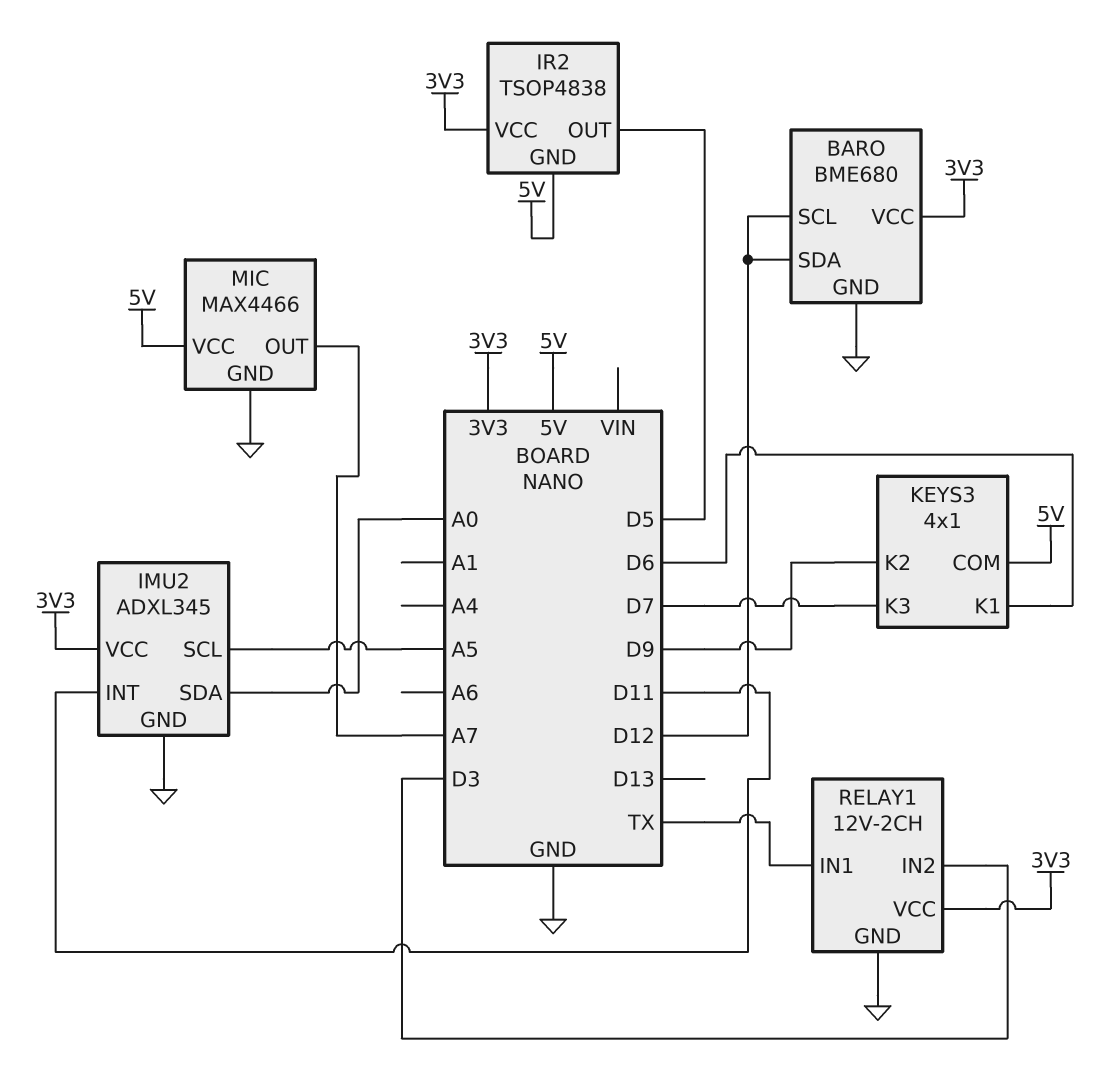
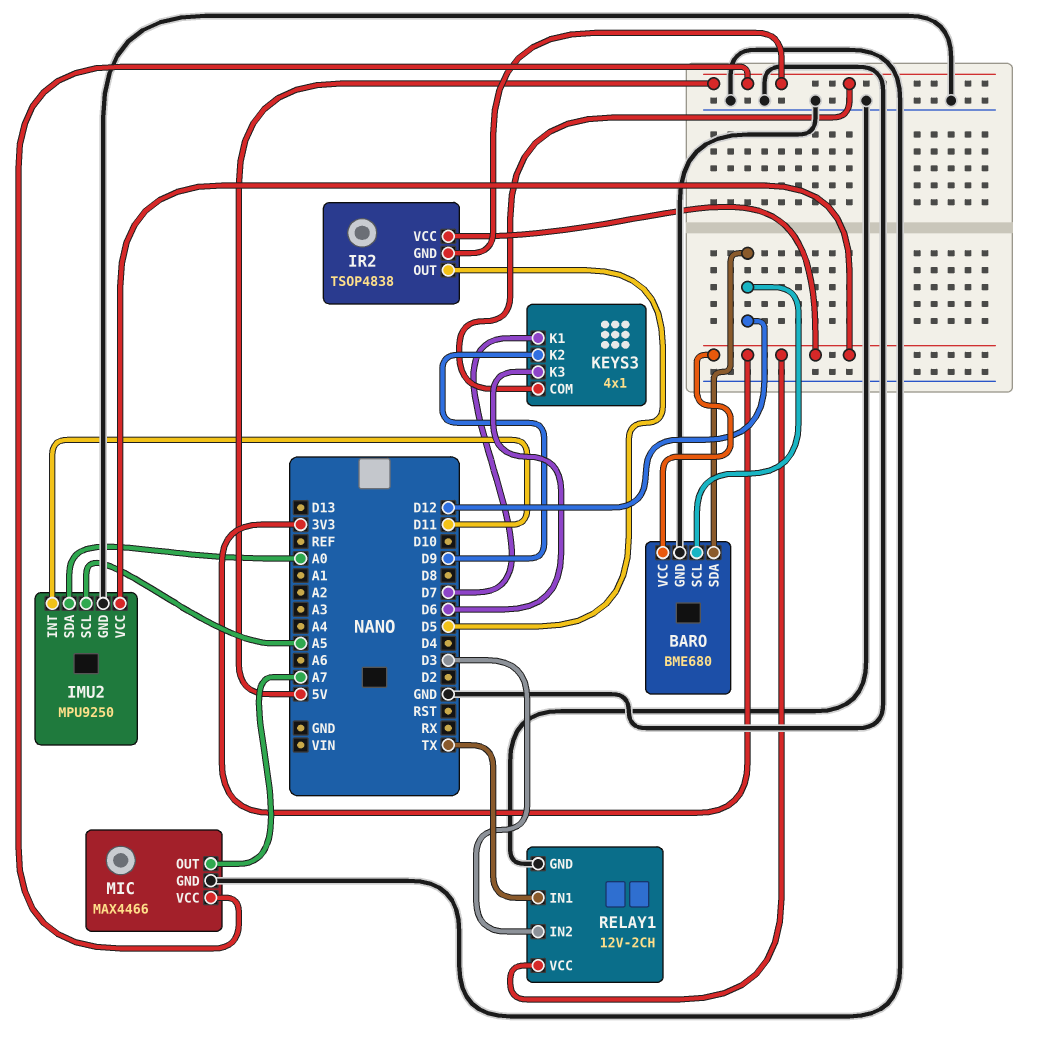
IMU2: ADXL345 -> MPU9250
KEYS3 pin K1: D6 -> D7
KEYS3 pin K3: D7 -> D6

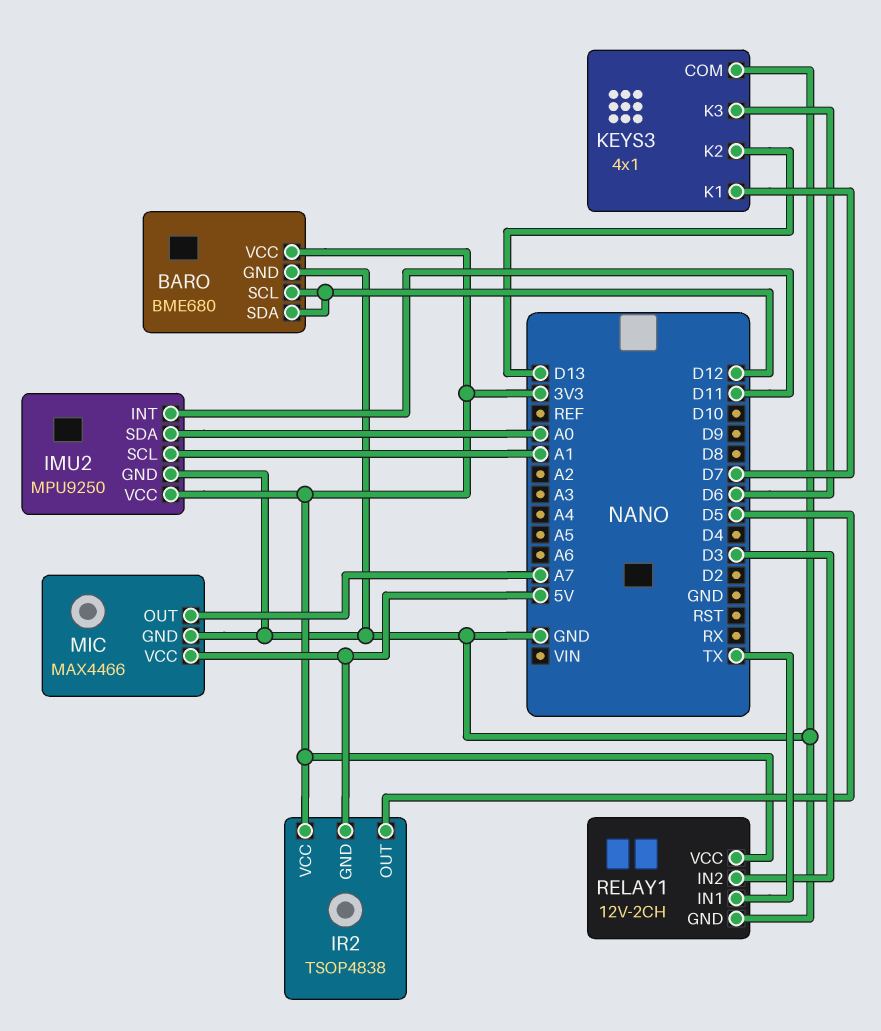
IMU2 pin SCL: A5 -> A1
KEYS3 pin COM: 5V -> GND
KEYS3 pin K2: D9 -> D13

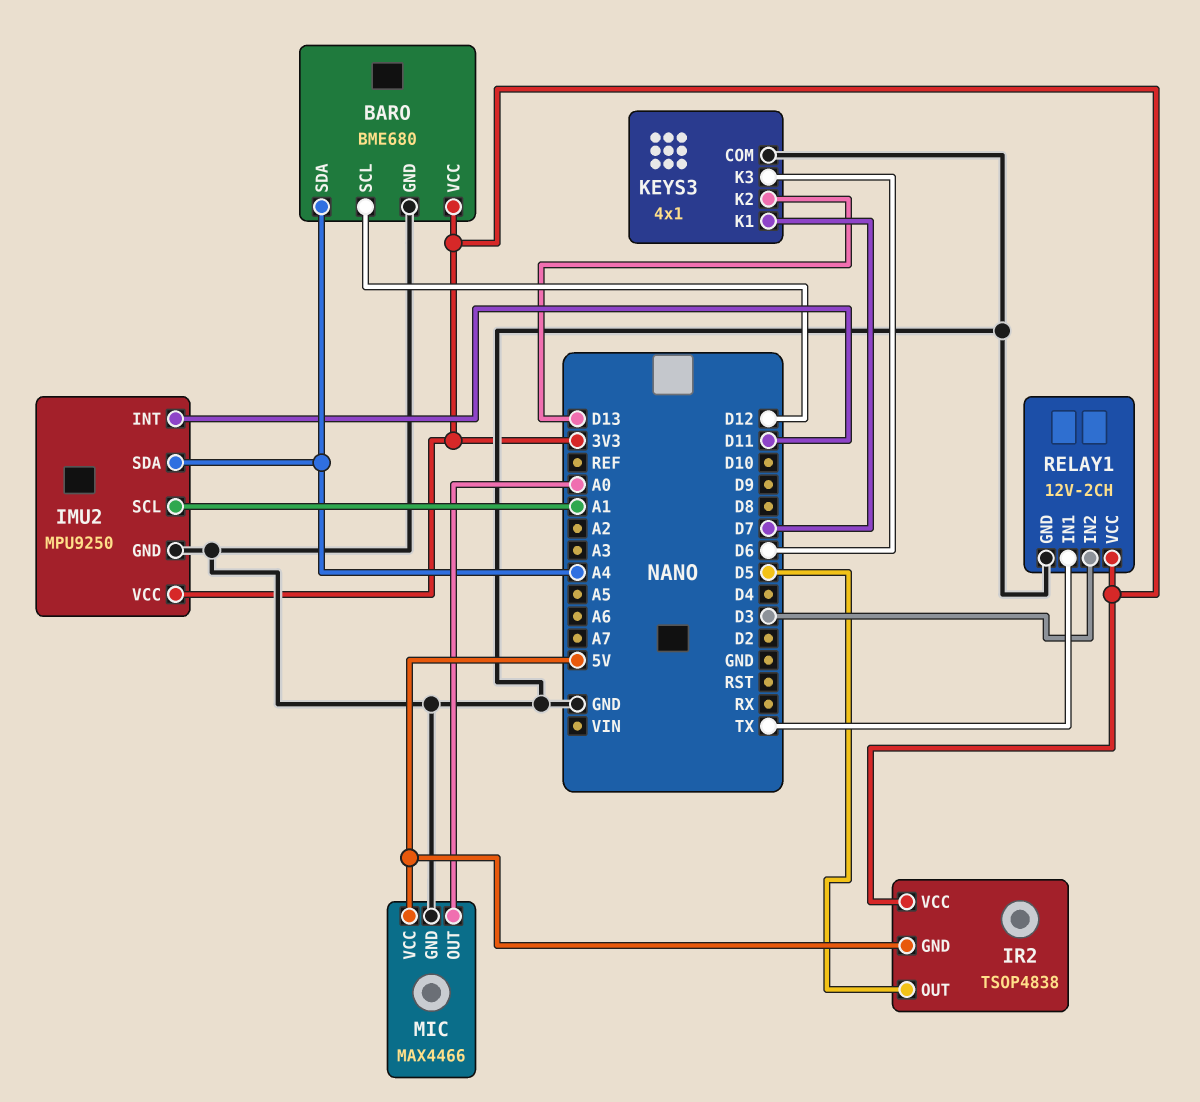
BARO pin SDA: D12 -> A4
IMU2 pin SDA: A0 -> A4
MIC pin OUT: A7 -> A0

